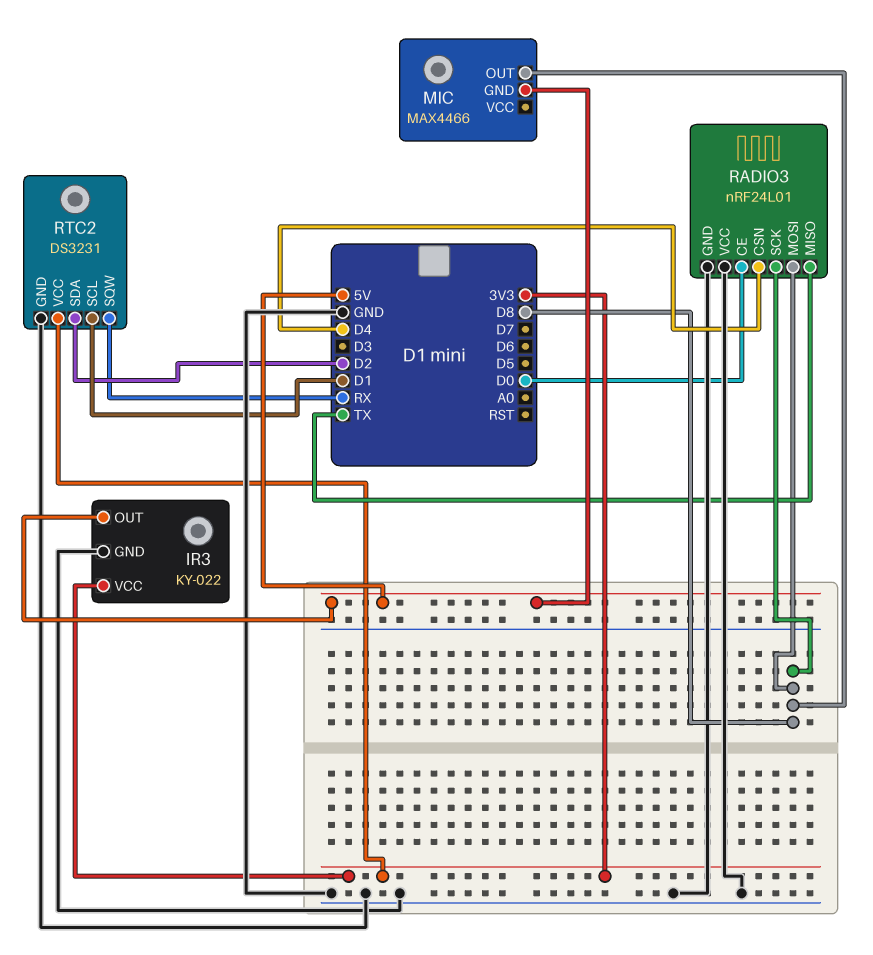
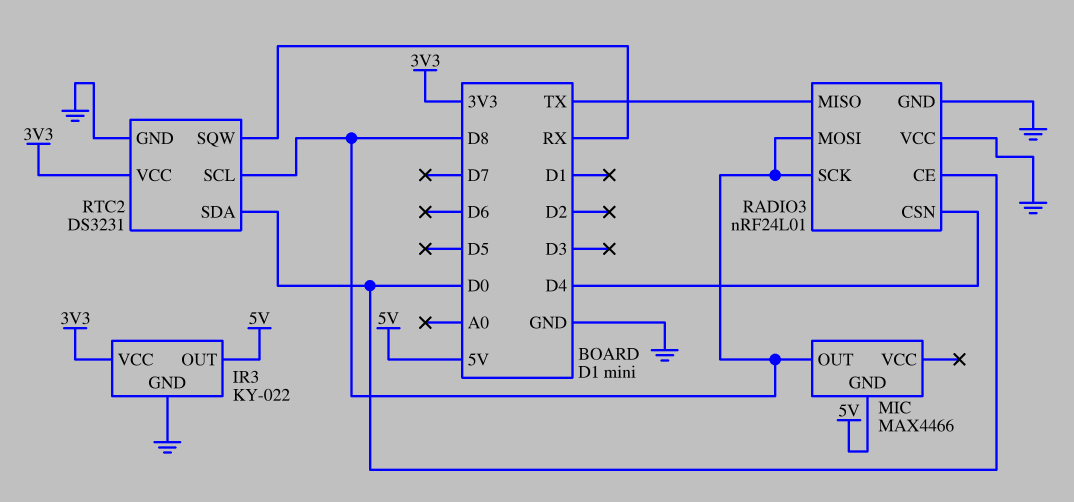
RTC2 pin SCL: D1 -> D8
RTC2 pin SDA: D2 -> D0

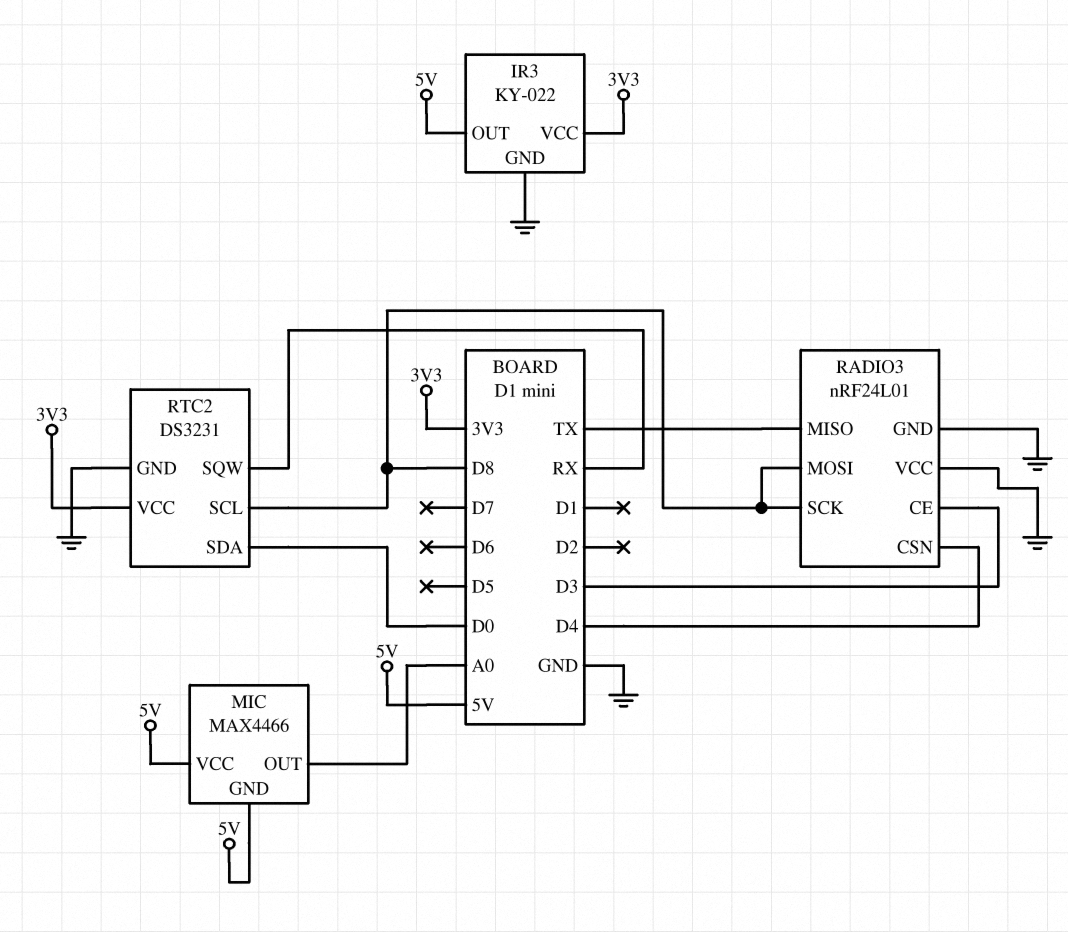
MIC pin OUT: D8 -> A0
MIC pin VCC: none -> 5V
RADIO3 pin CE: D0 -> D3

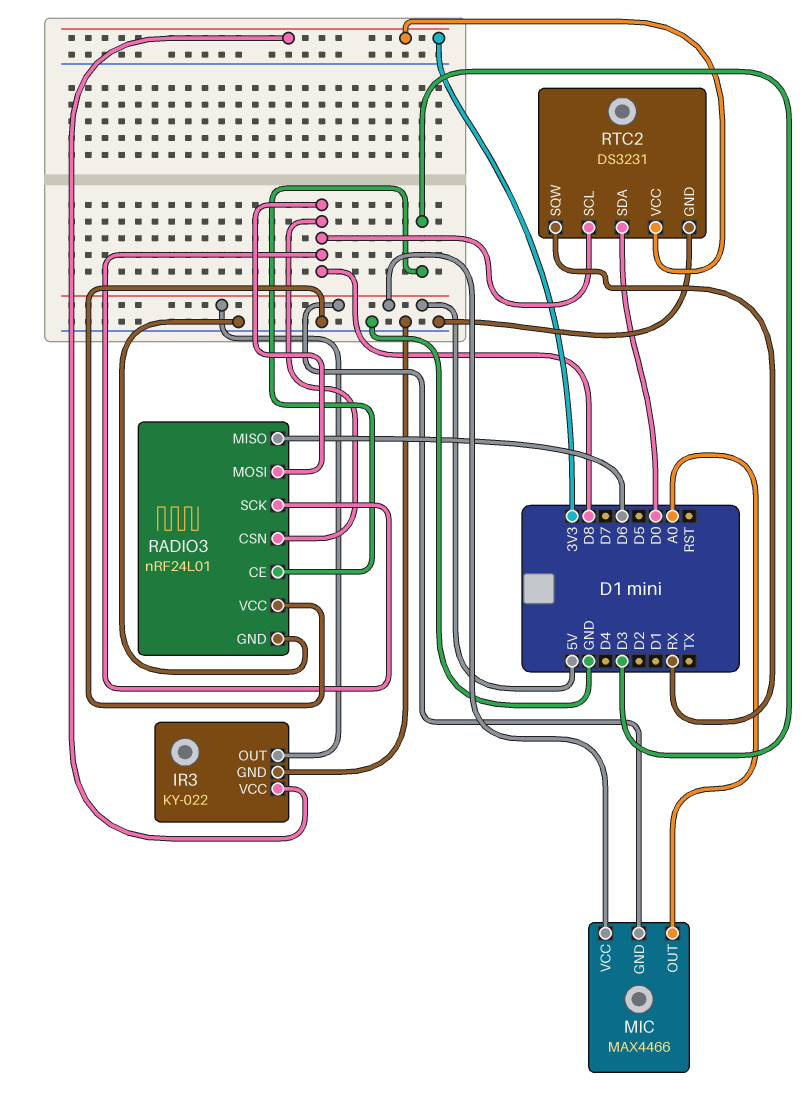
RADIO3 pin CSN: D4 -> D8
RADIO3 pin MISO: TX -> D6

